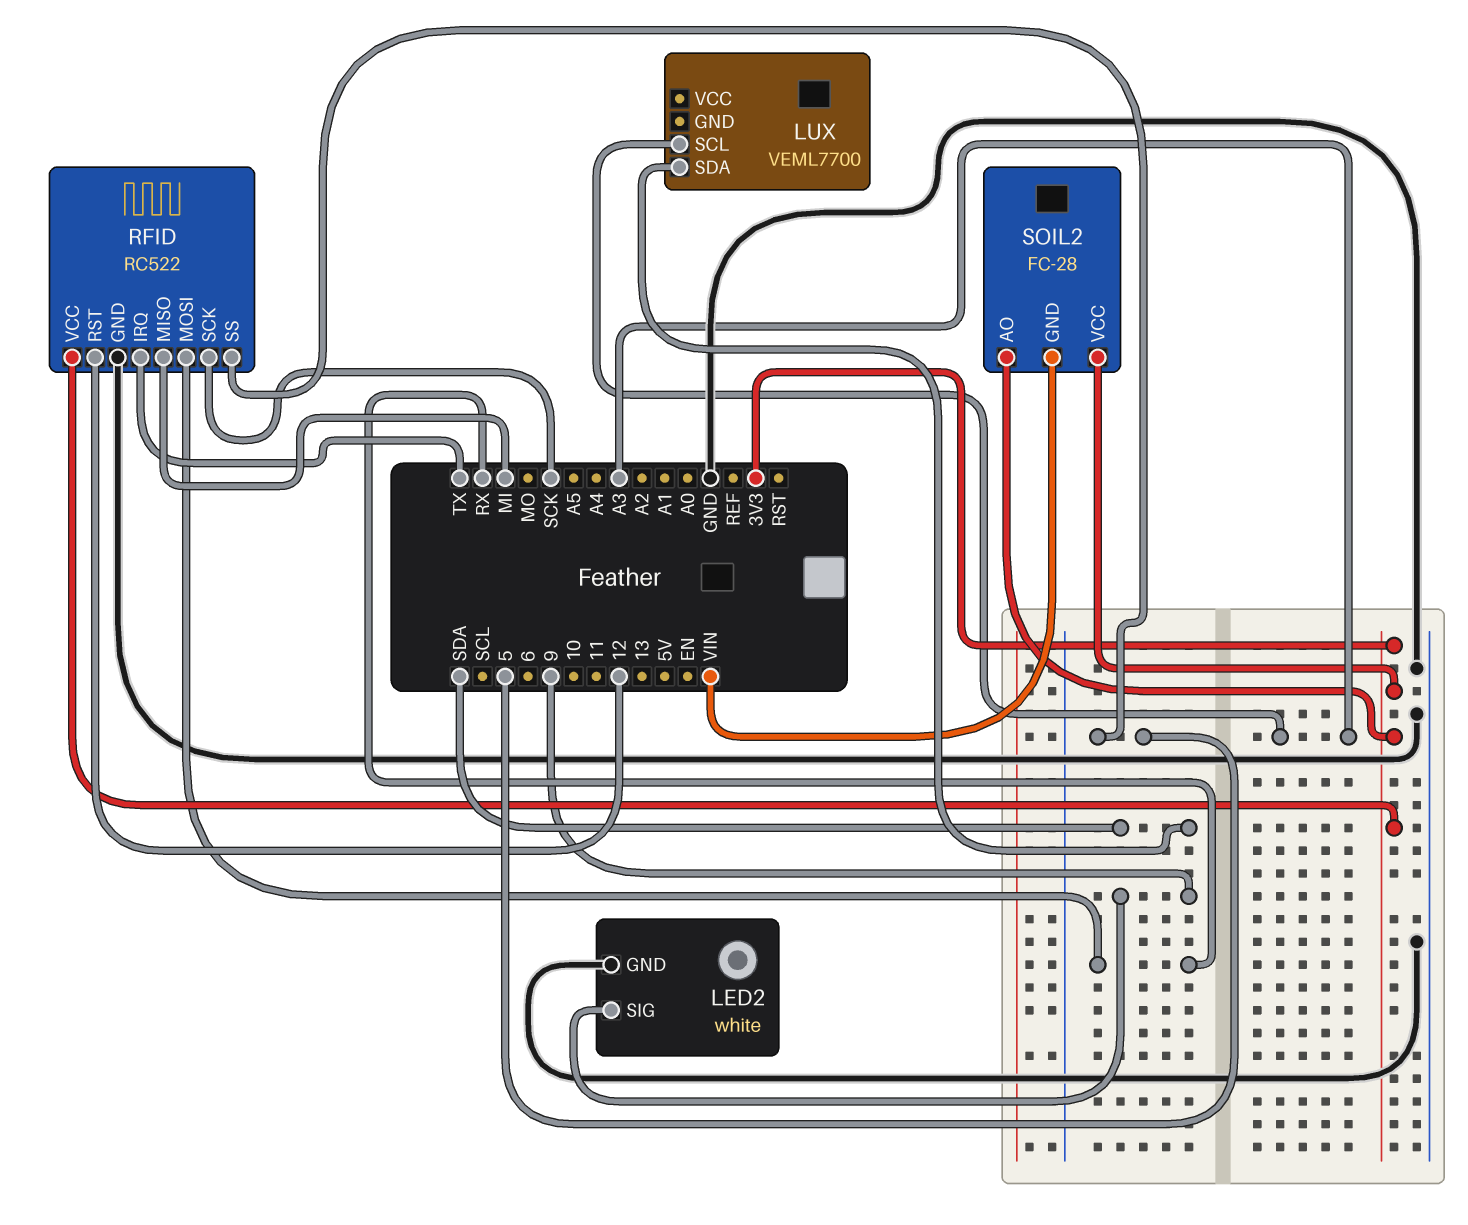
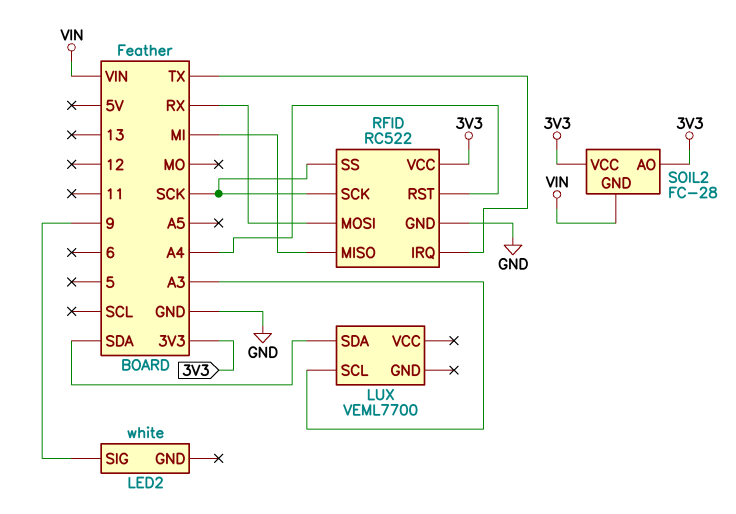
LED2 pin GND: GND -> none
RFID pin RST: 12 -> A4
RFID pin SS: 5 -> SCK

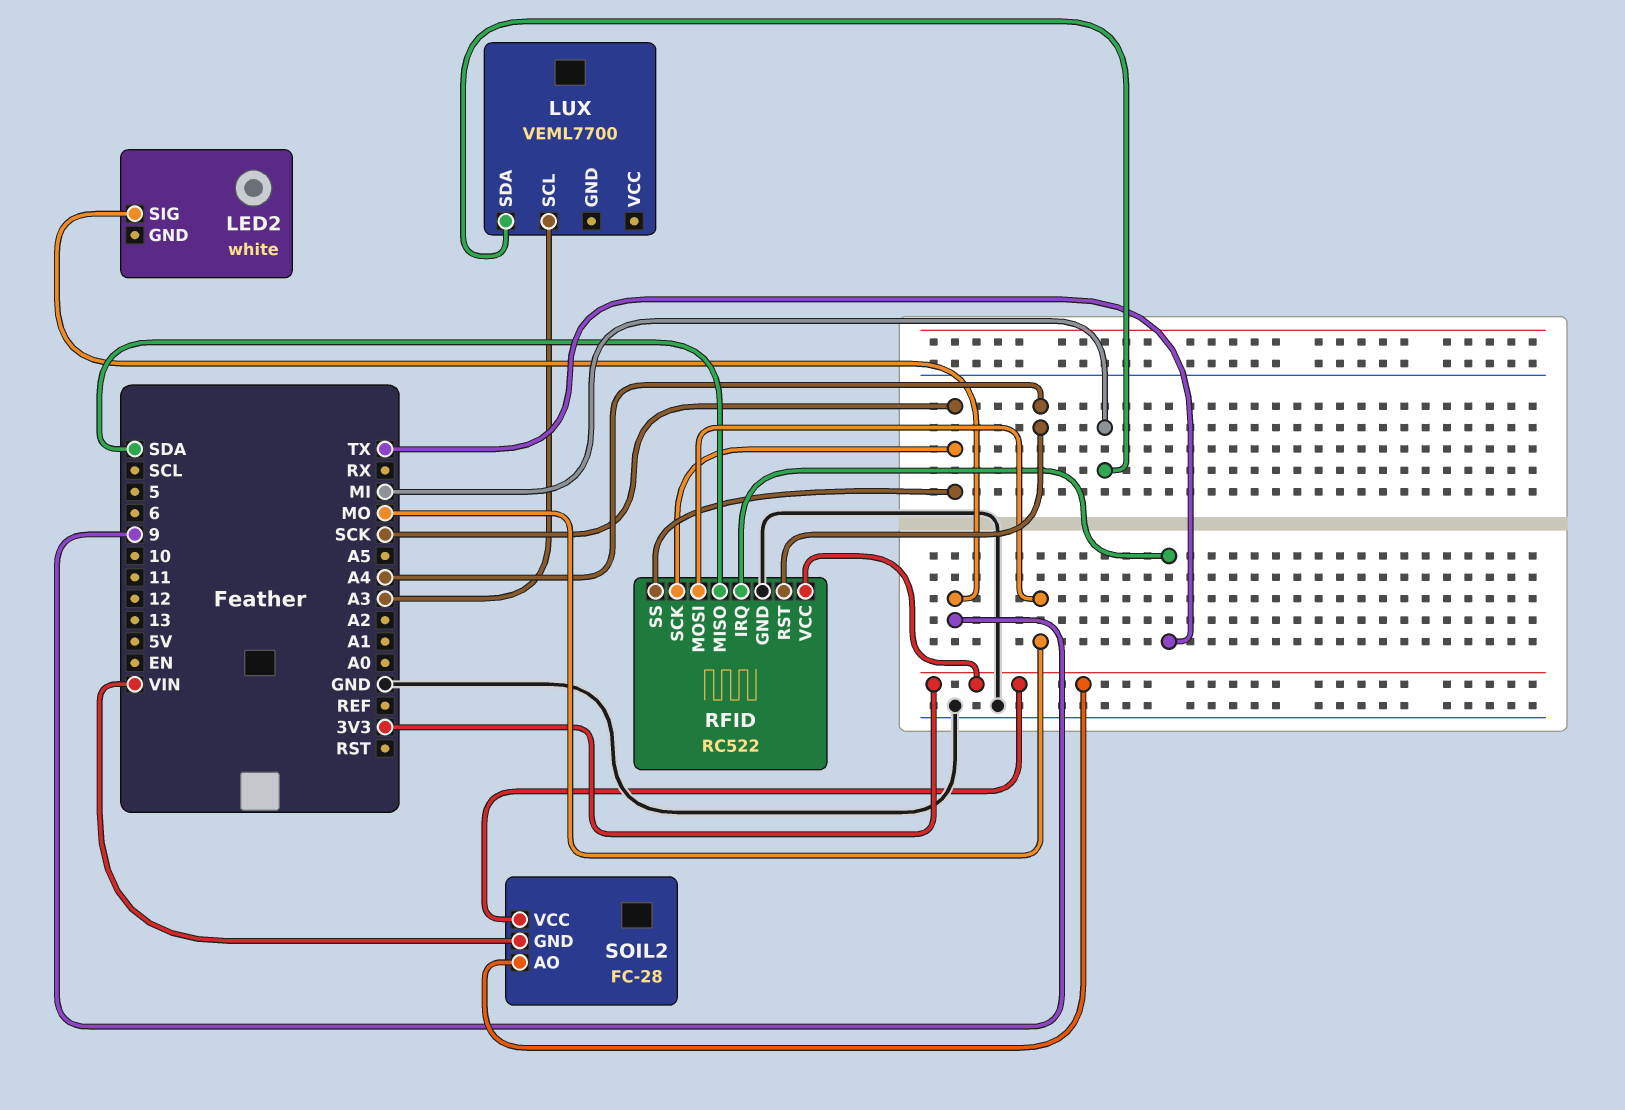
LUX pin SDA: SDA -> MI
RFID pin MISO: MI -> SDA
RFID pin MOSI: RX -> MO

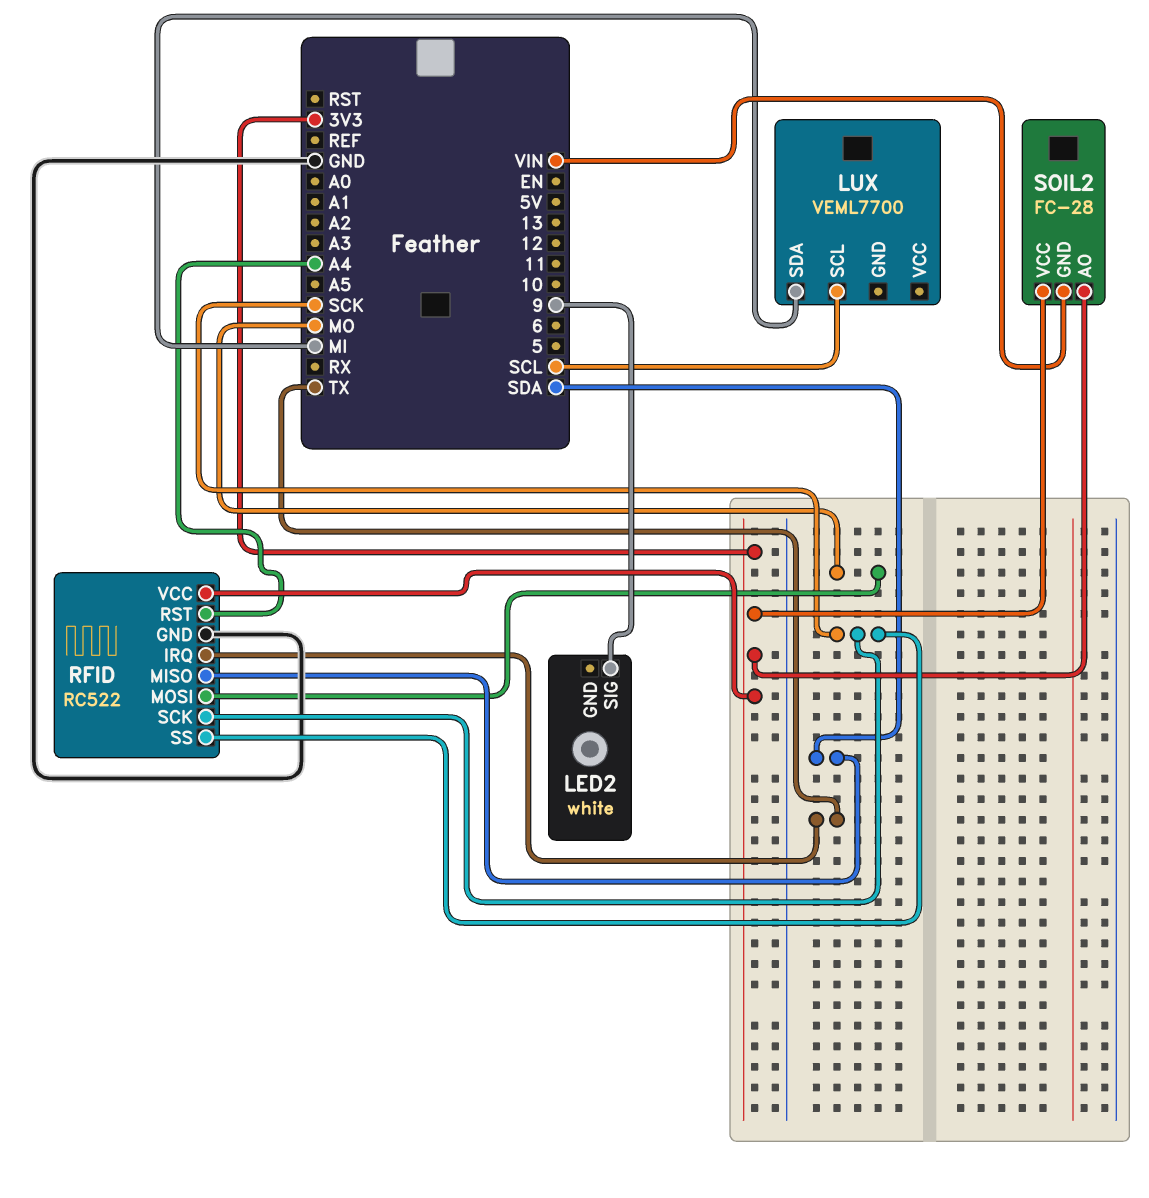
LUX pin SCL: A3 -> SCL

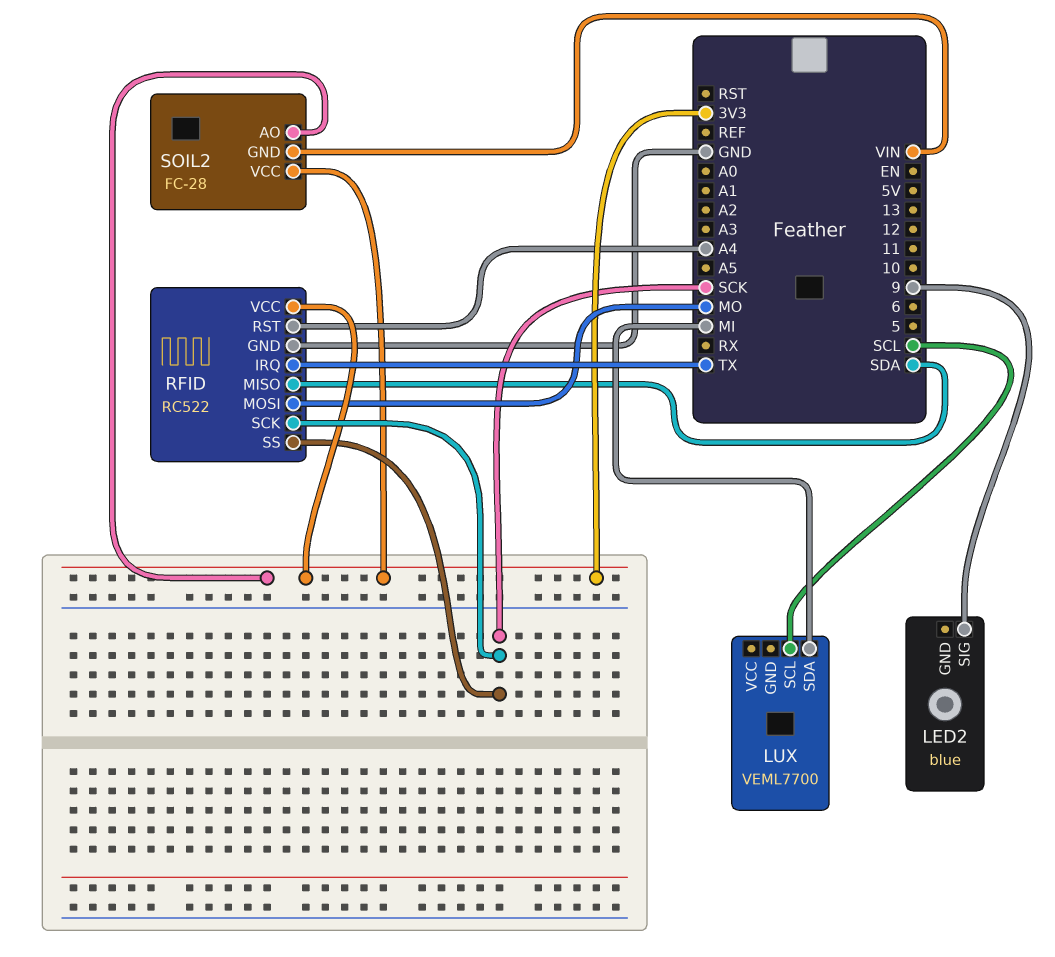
LED2: white -> blue

